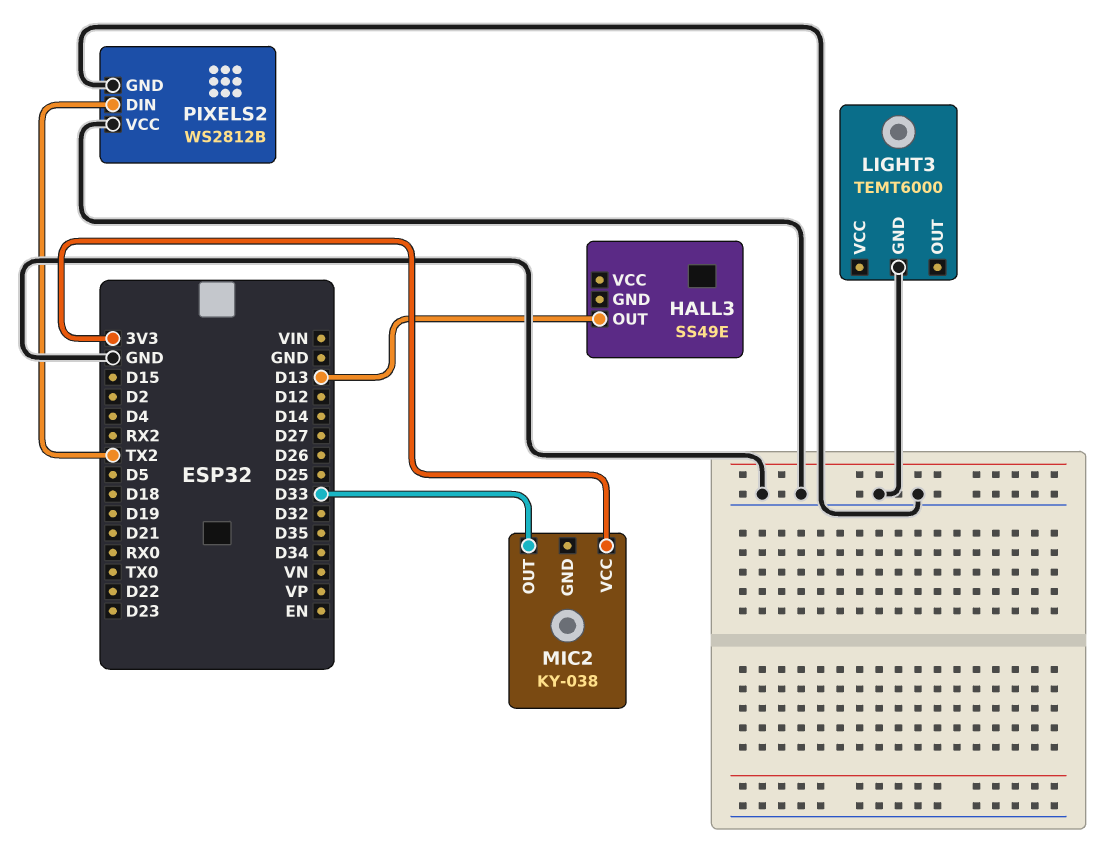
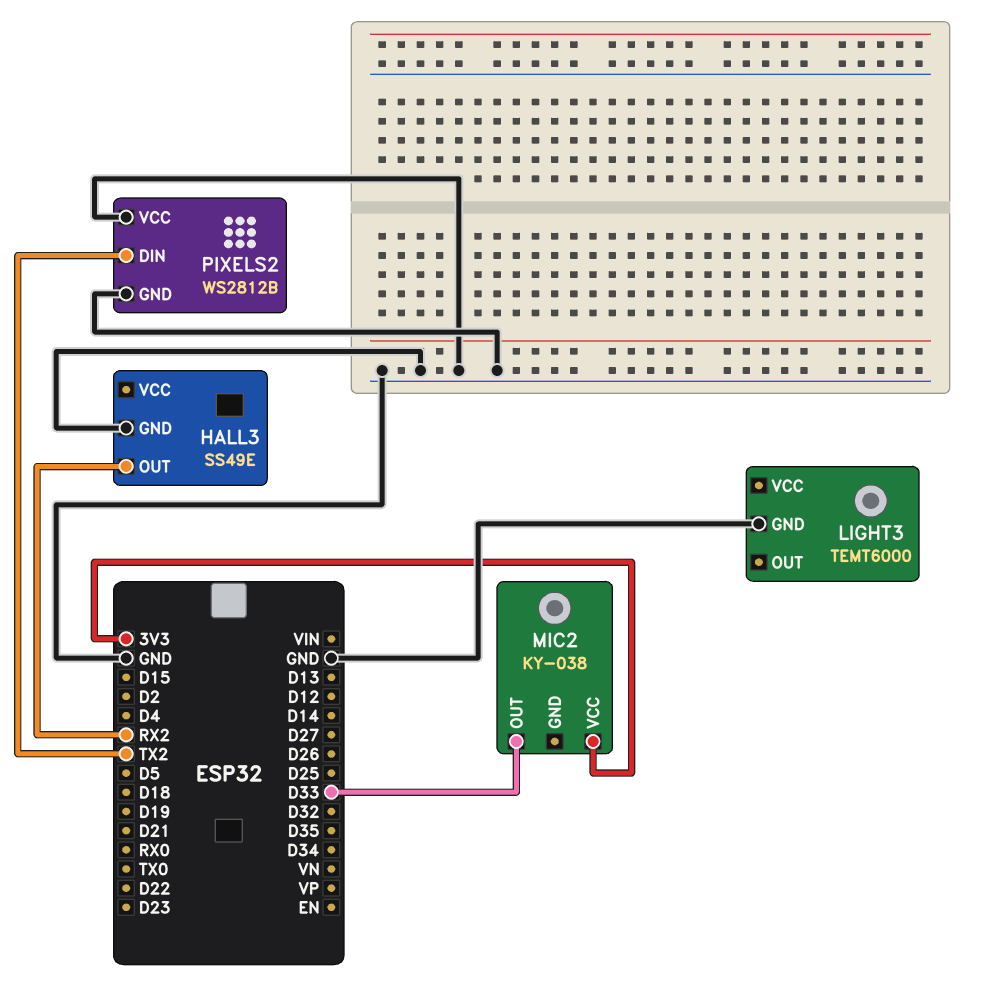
HALL3 pin GND: none -> GND
HALL3 pin OUT: D13 -> RX2

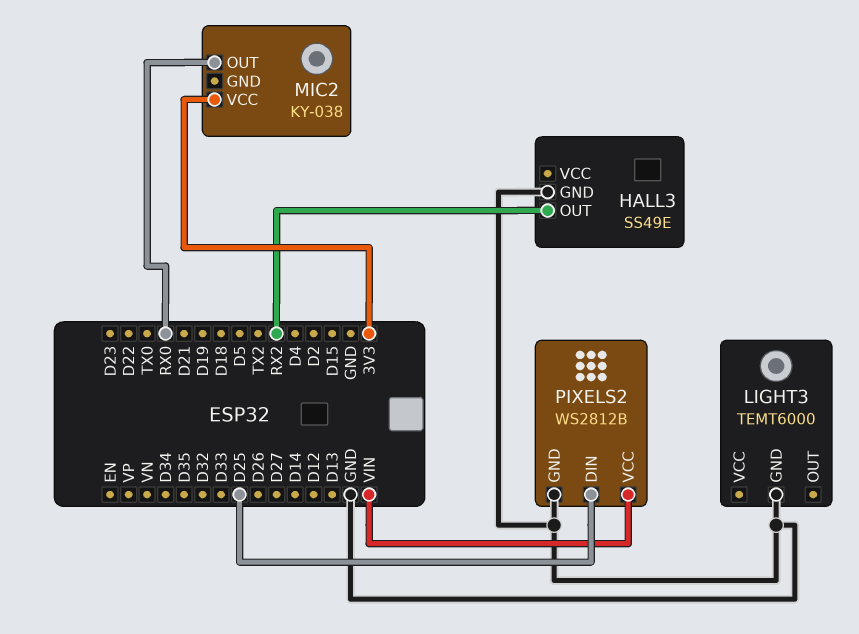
MIC2 pin OUT: D33 -> RX0
PIXELS2 pin DIN: TX2 -> D25
PIXELS2 pin VCC: GND -> VIN

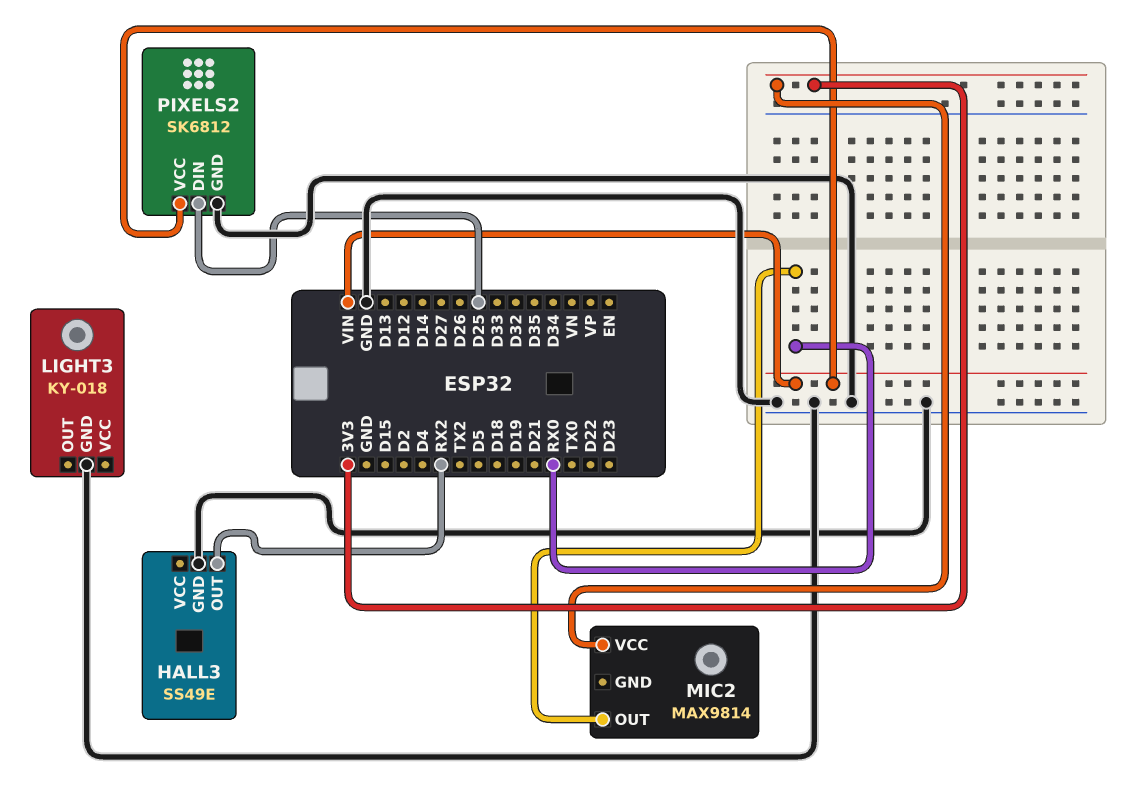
LIGHT3: TEMT6000 -> KY-018
MIC2: KY-038 -> MAX9814
PIXELS2: WS2812B -> SK6812

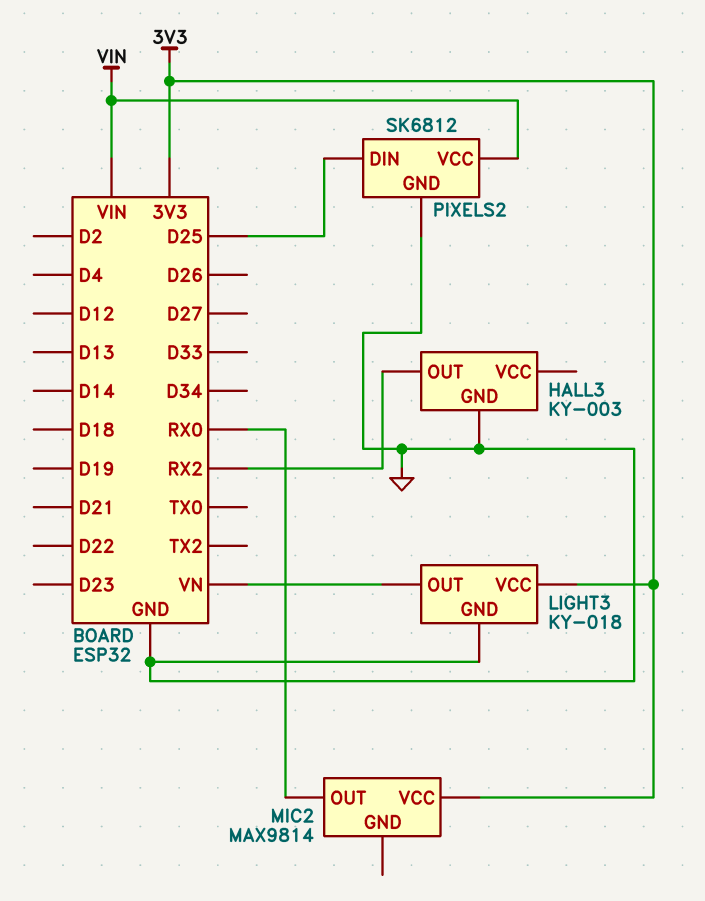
HALL3: SS49E -> KY-003
LIGHT3 pin OUT: none -> VN
LIGHT3 pin VCC: none -> 3V3

